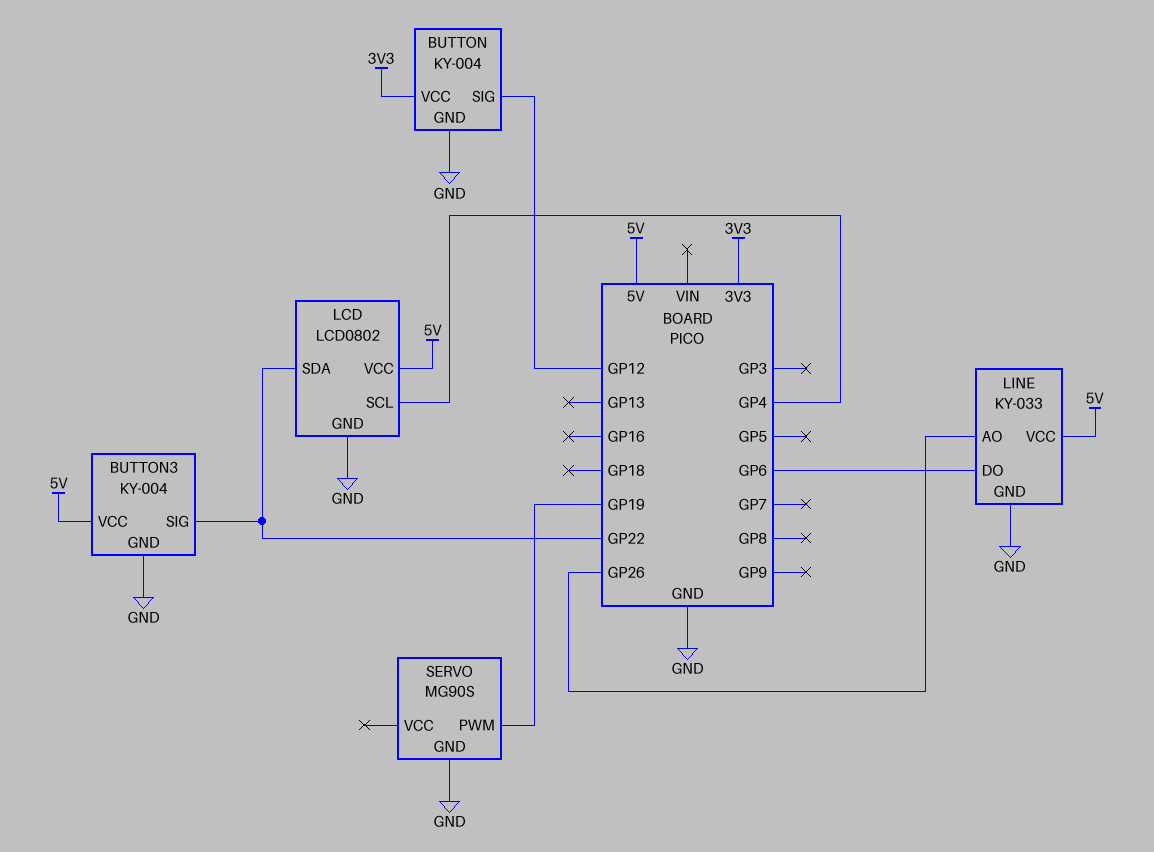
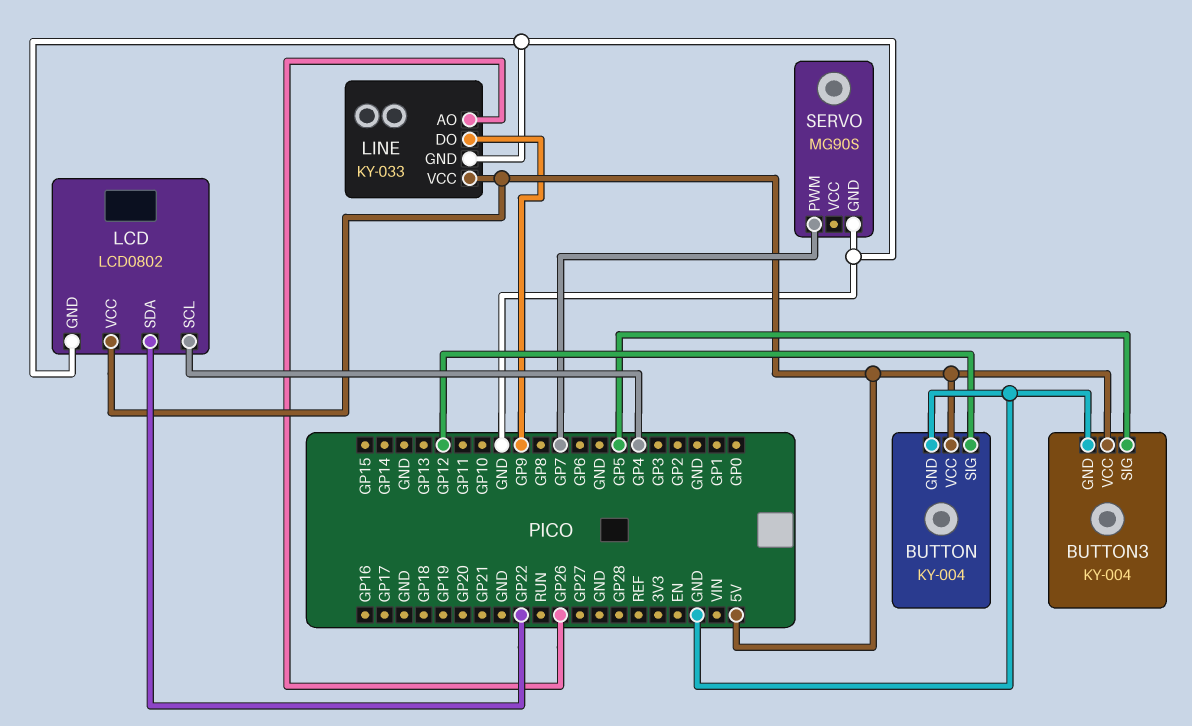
BUTTON pin VCC: 3V3 -> 5V
BUTTON3 pin SIG: GP22 -> GP5
LINE pin DO: GP6 -> GP9
SERVO pin PWM: GP19 -> GP7

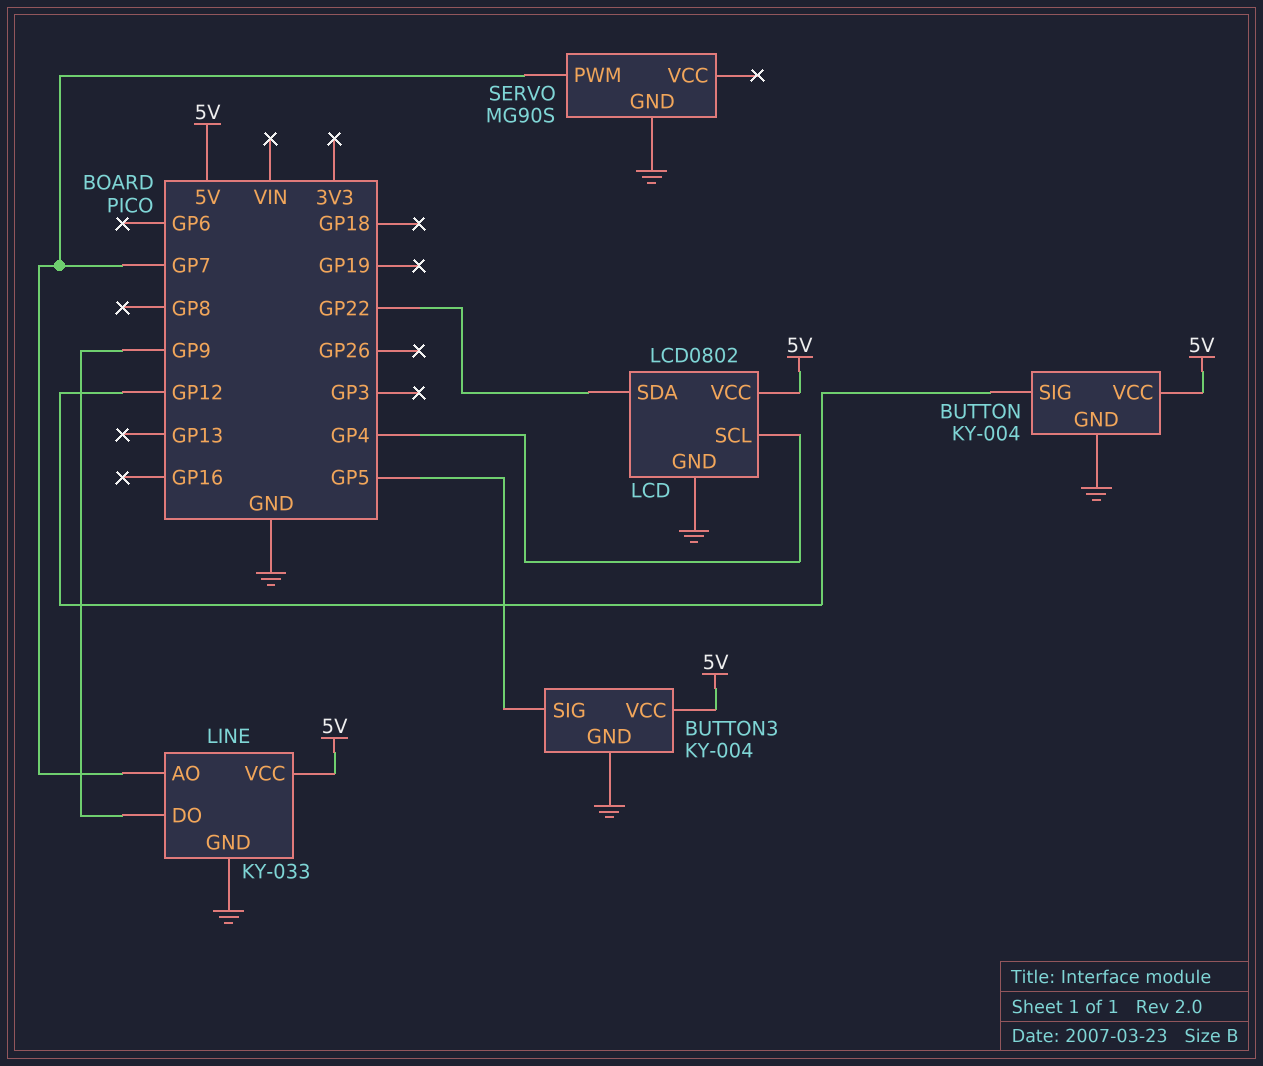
LINE pin AO: GP26 -> GP7

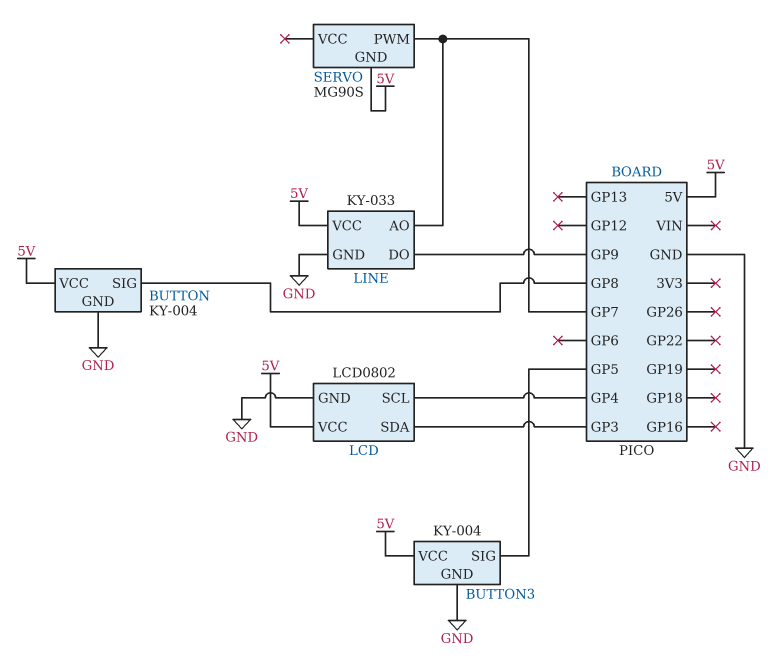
BUTTON pin SIG: GP12 -> GP8
LCD pin SDA: GP22 -> GP3
SERVO pin GND: GND -> 5V

